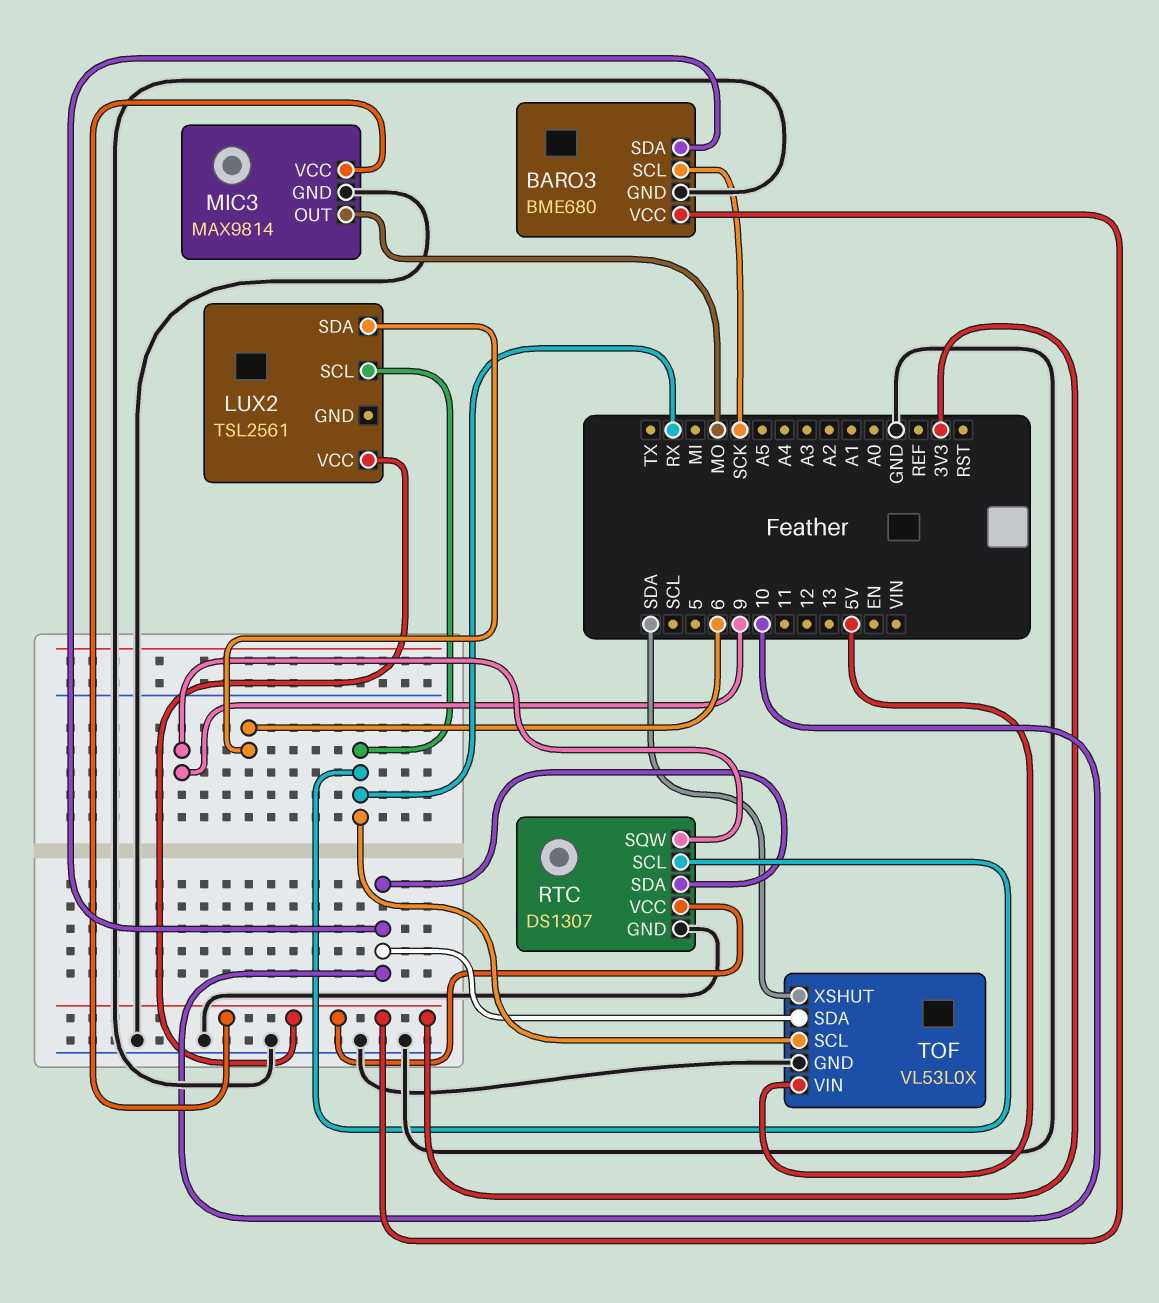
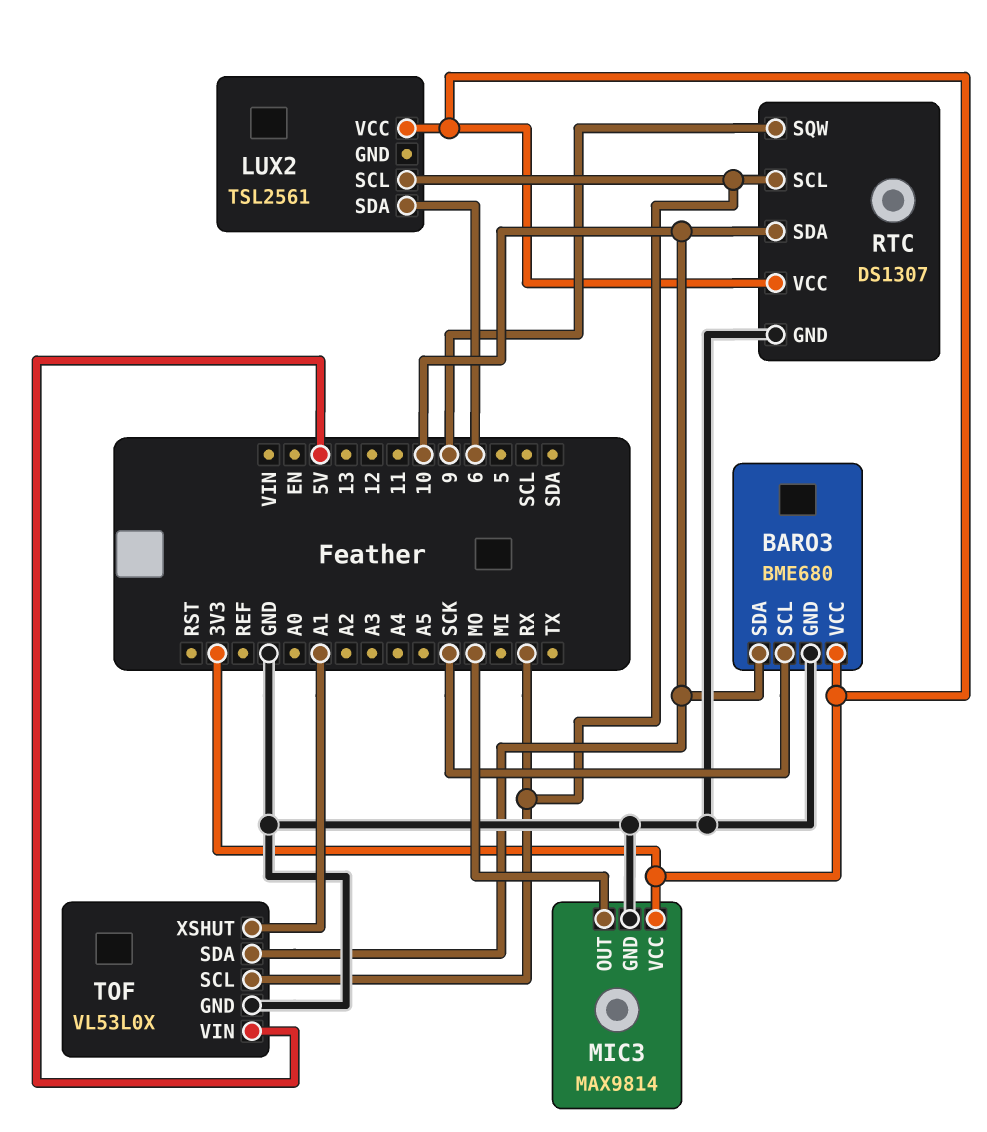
TOF pin XSHUT: SDA -> A1

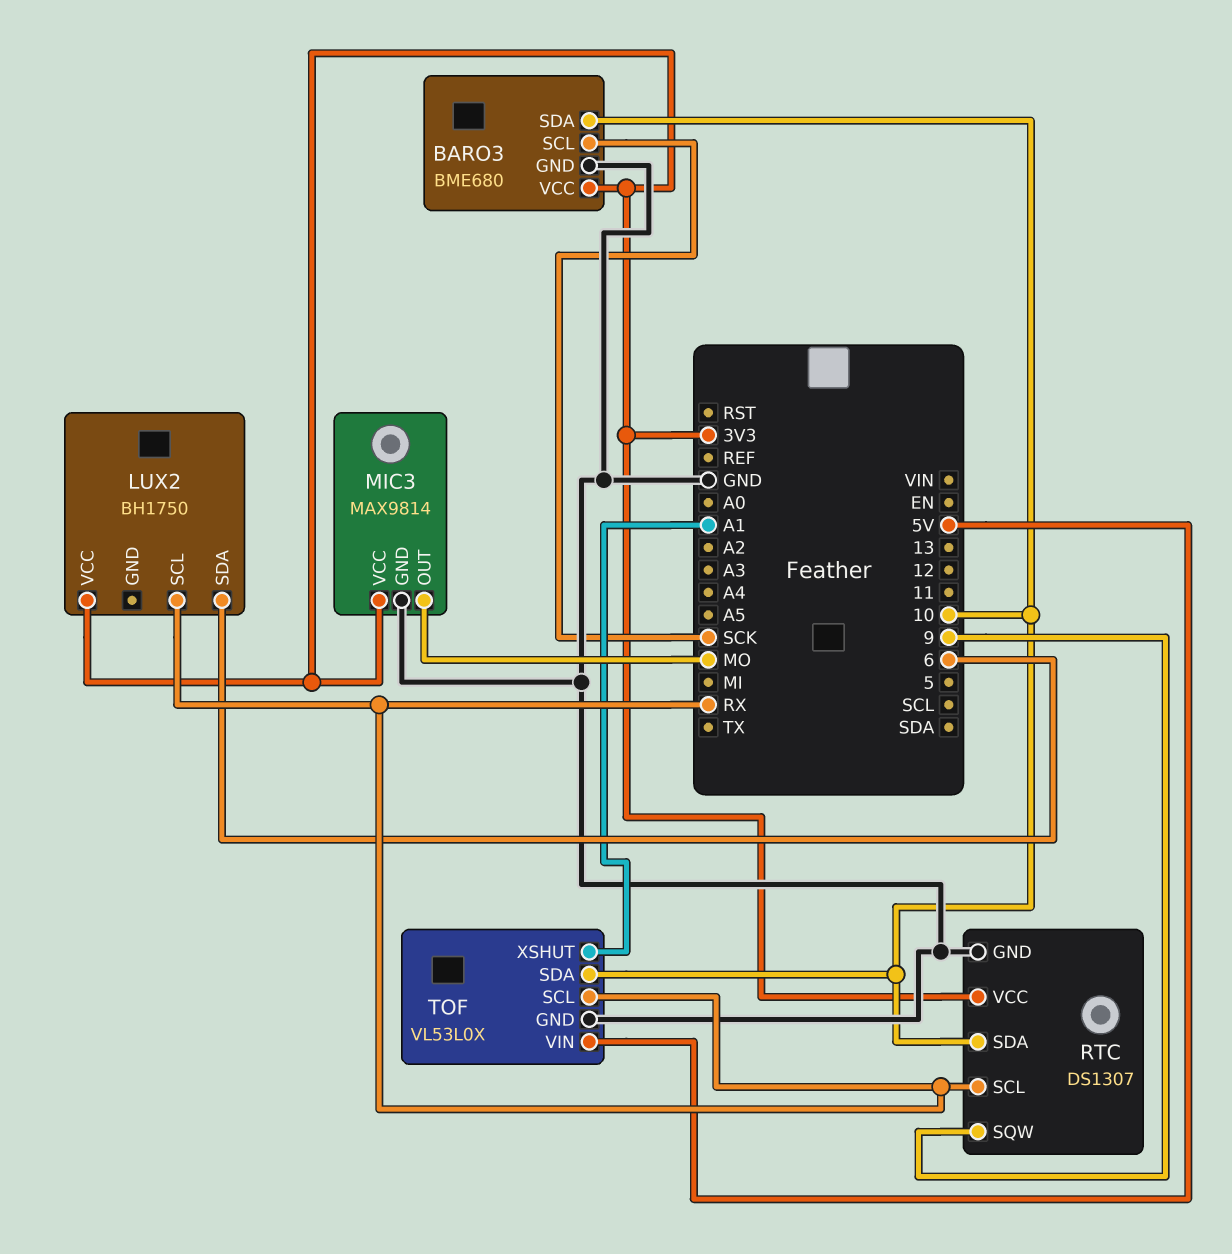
LUX2: TSL2561 -> BH1750

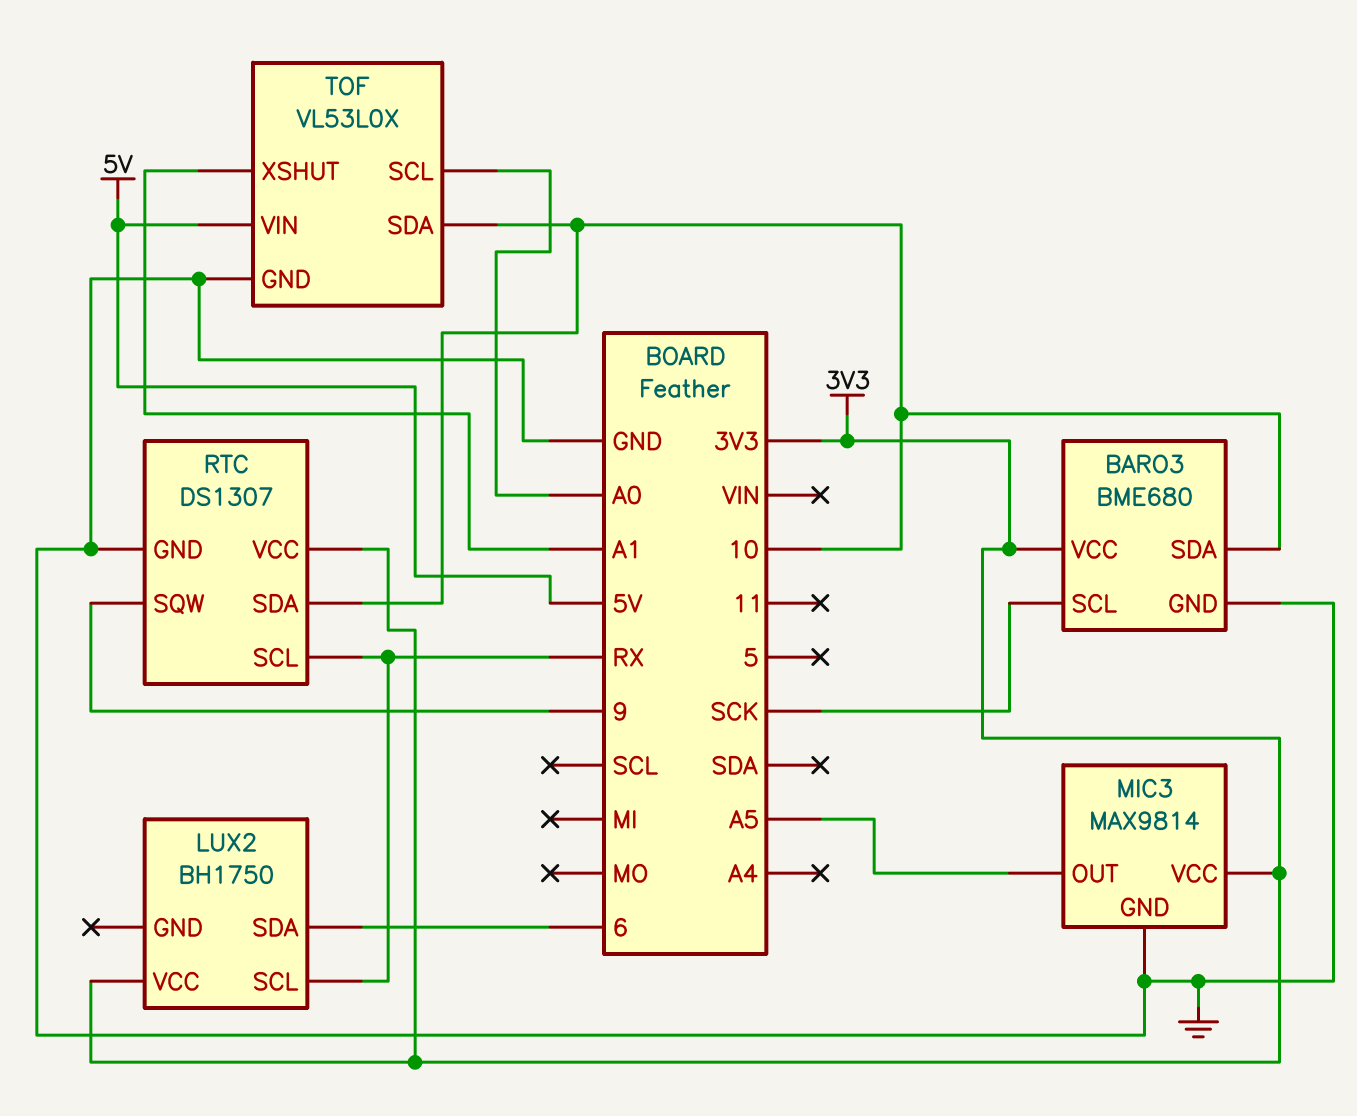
MIC3 pin OUT: MO -> A5
TOF pin SCL: RX -> A0

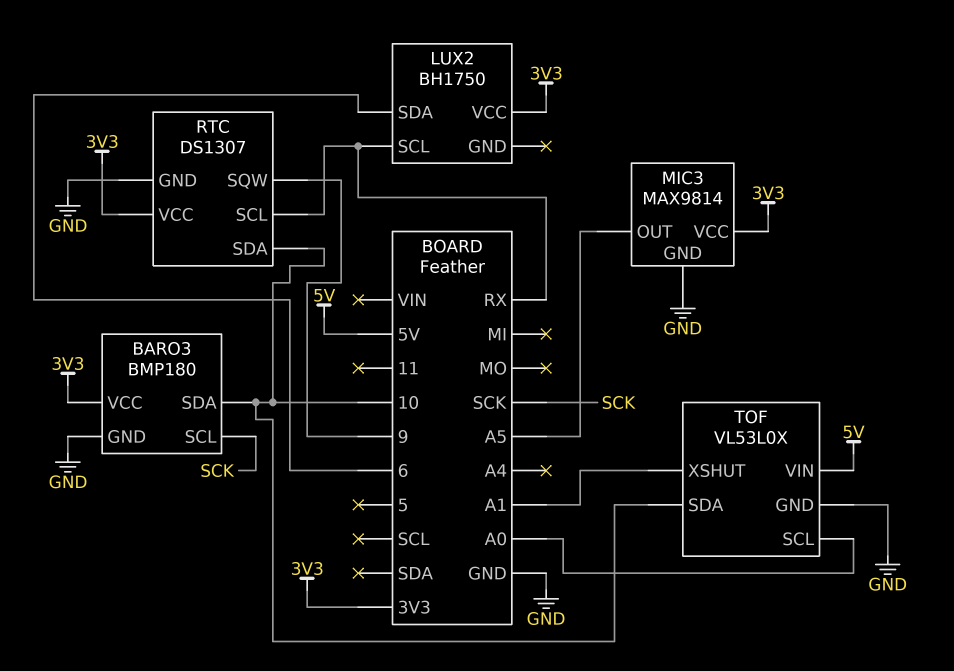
BARO3: BME680 -> BMP180

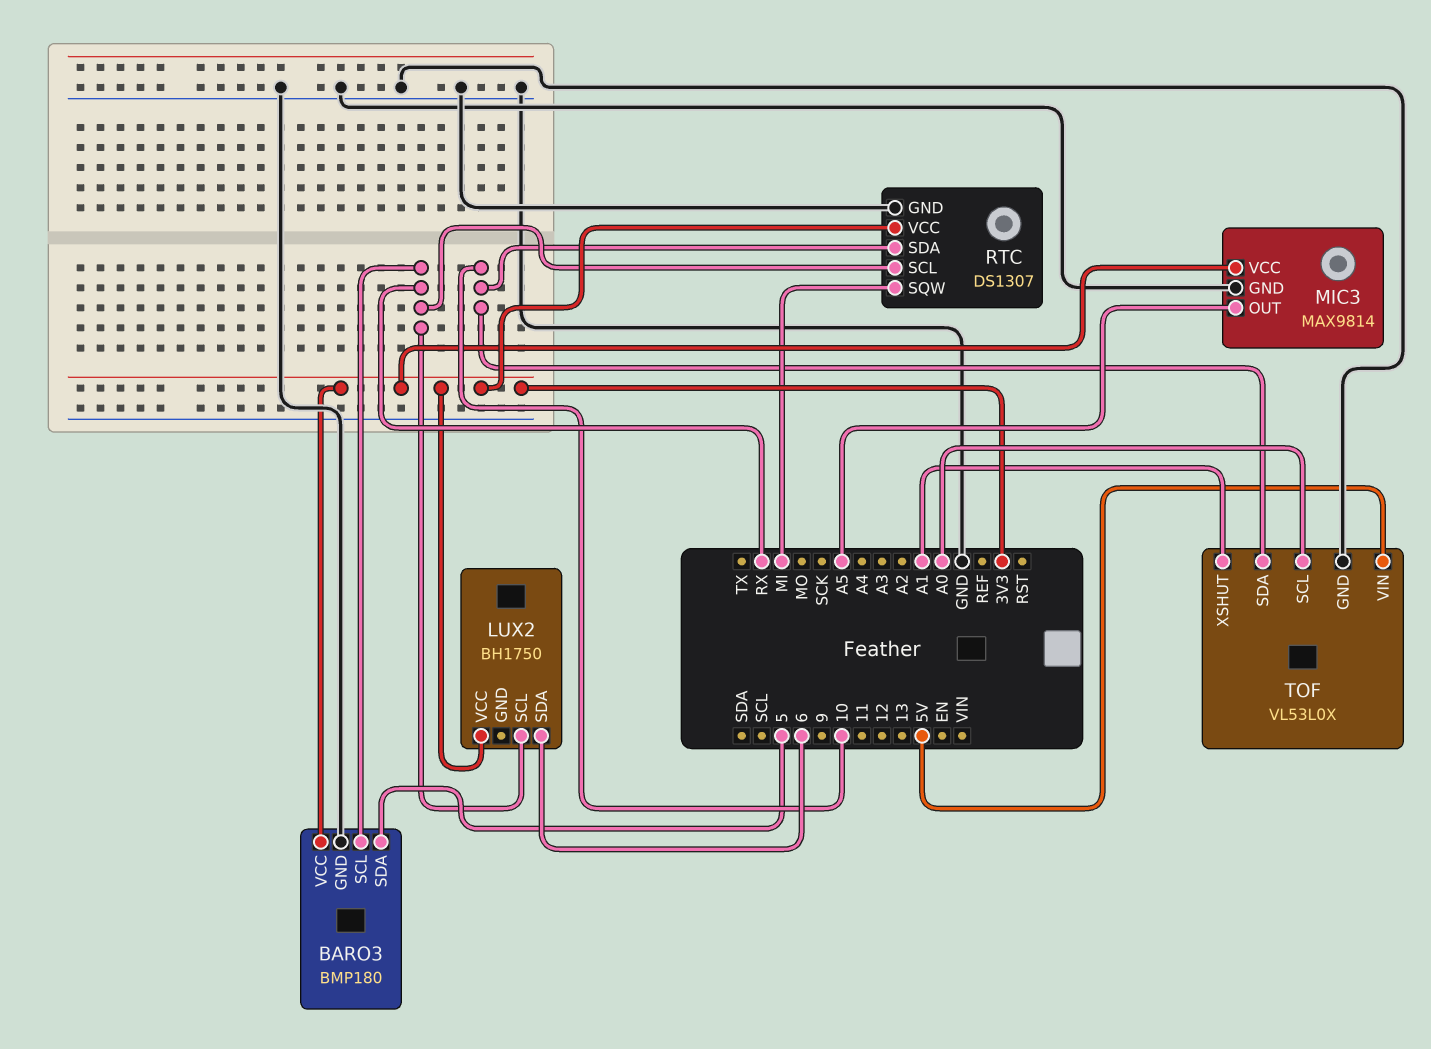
BARO3 pin SCL: SCK -> RX
BARO3 pin SDA: 10 -> 5
RTC pin SQW: 9 -> MI

